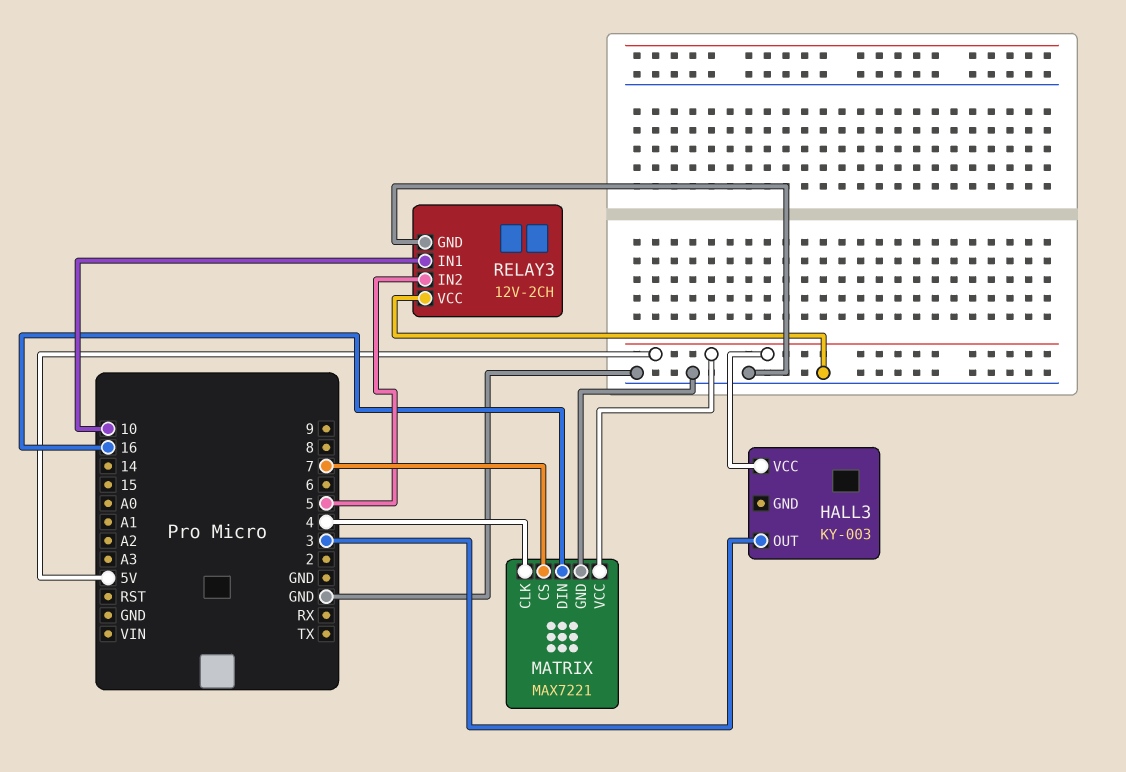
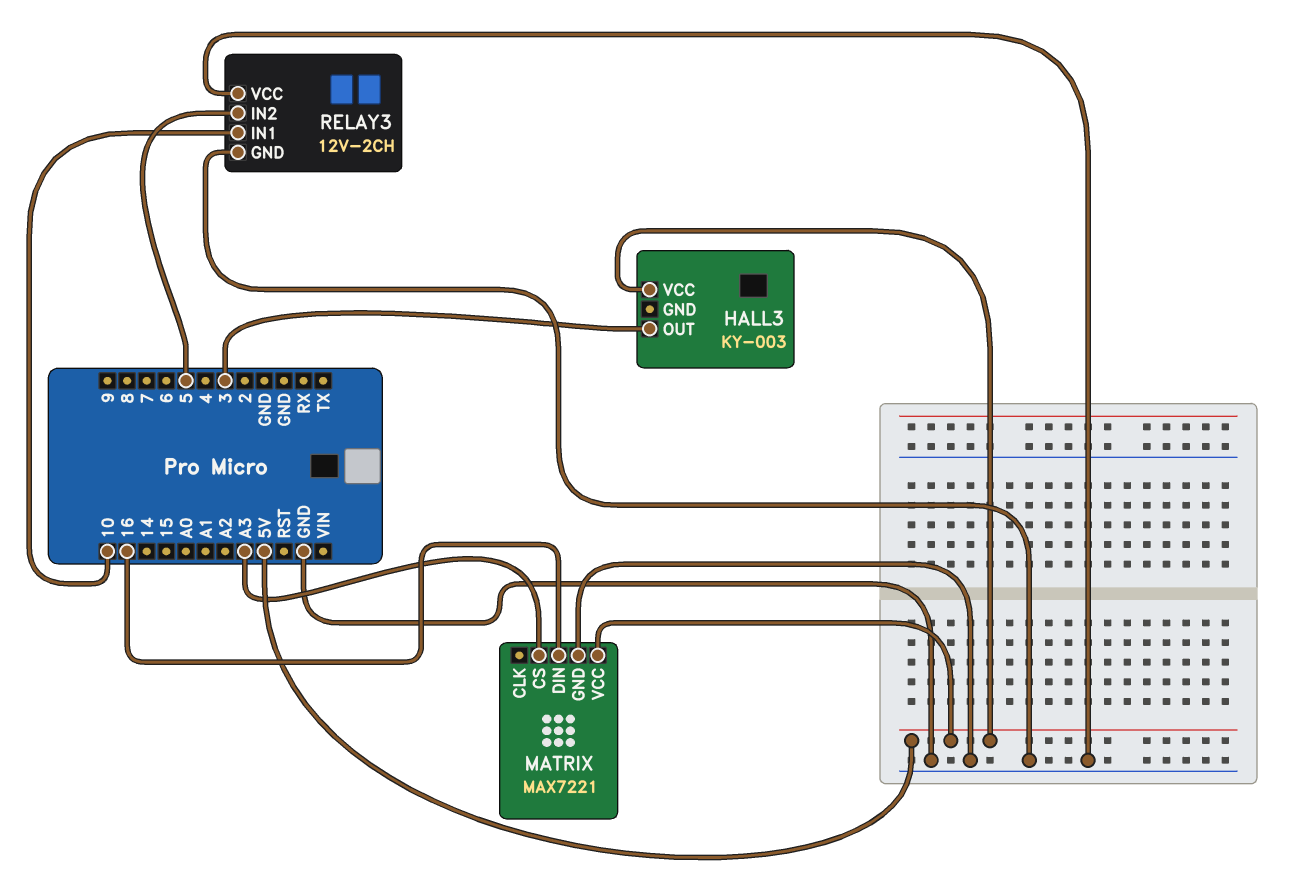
MATRIX pin CLK: 4 -> none
MATRIX pin CS: 7 -> A3

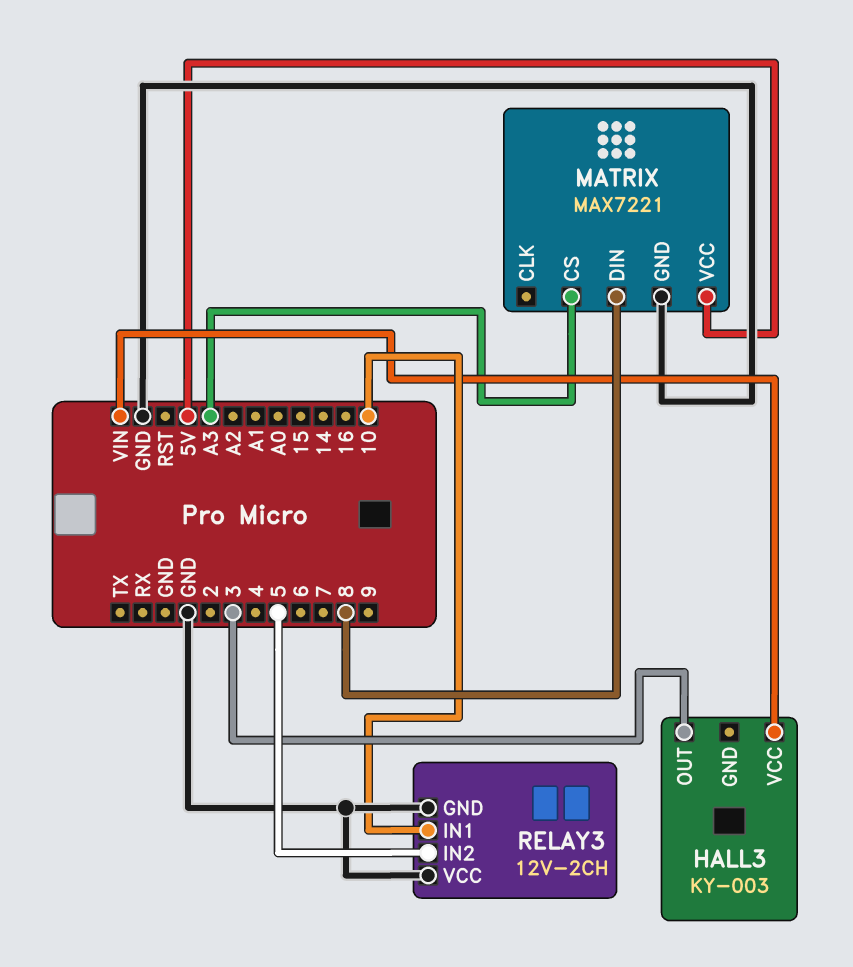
HALL3 pin VCC: 5V -> VIN
MATRIX pin DIN: 16 -> 8

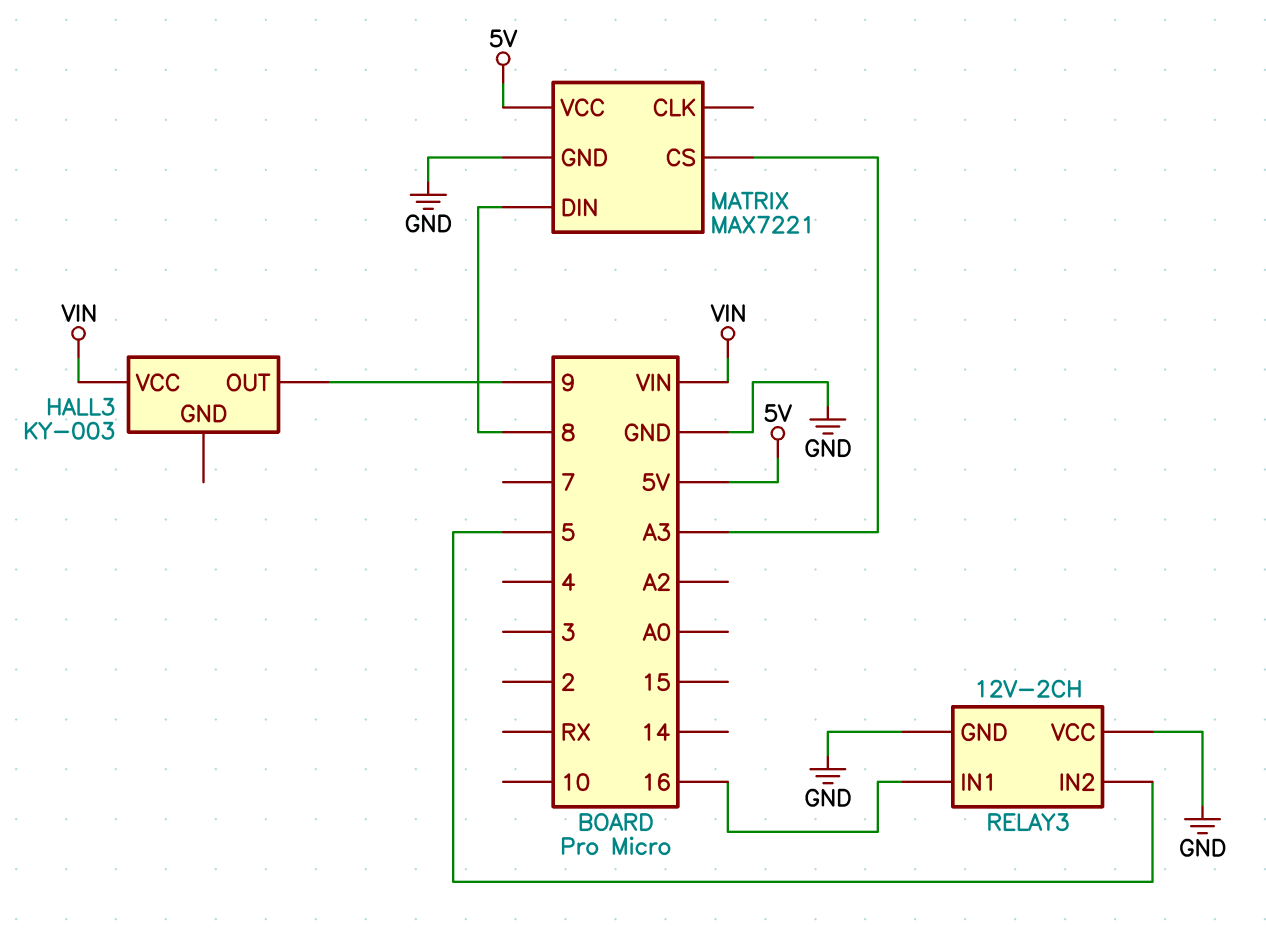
HALL3 pin OUT: 3 -> 9
RELAY3 pin IN1: 10 -> 16

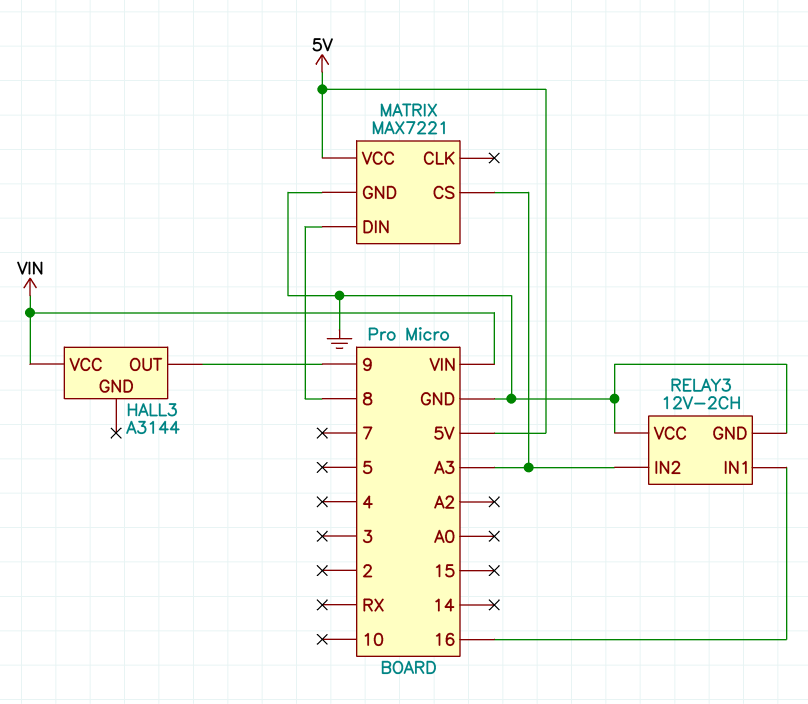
HALL3: KY-003 -> A3144
RELAY3 pin IN2: 5 -> A3

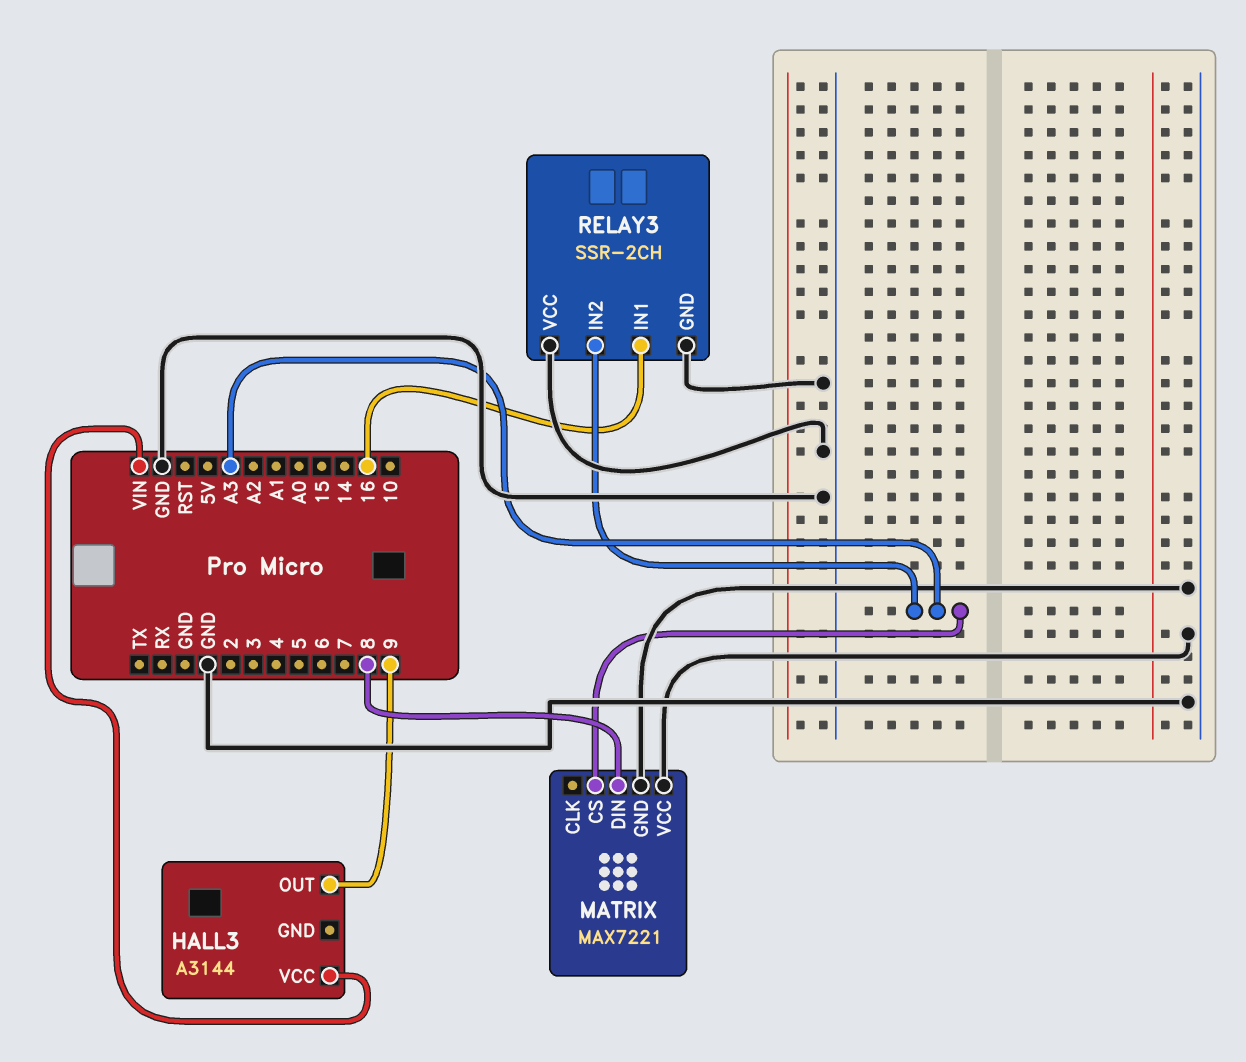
MATRIX pin VCC: 5V -> GND
RELAY3: 12V-2CH -> SSR-2CH

